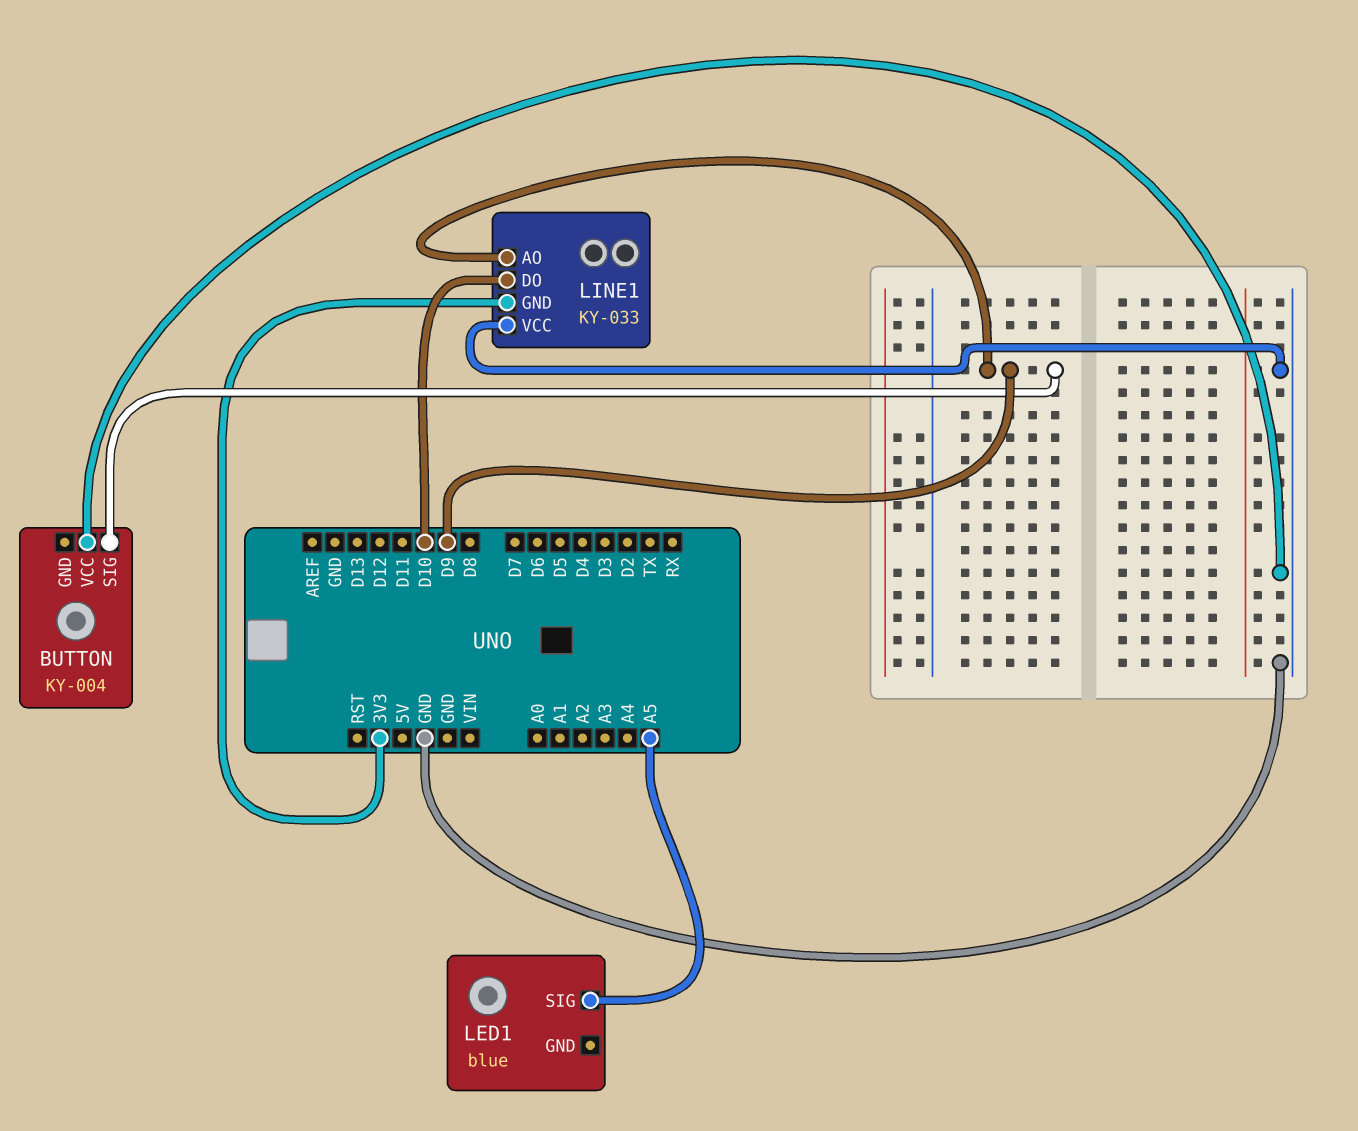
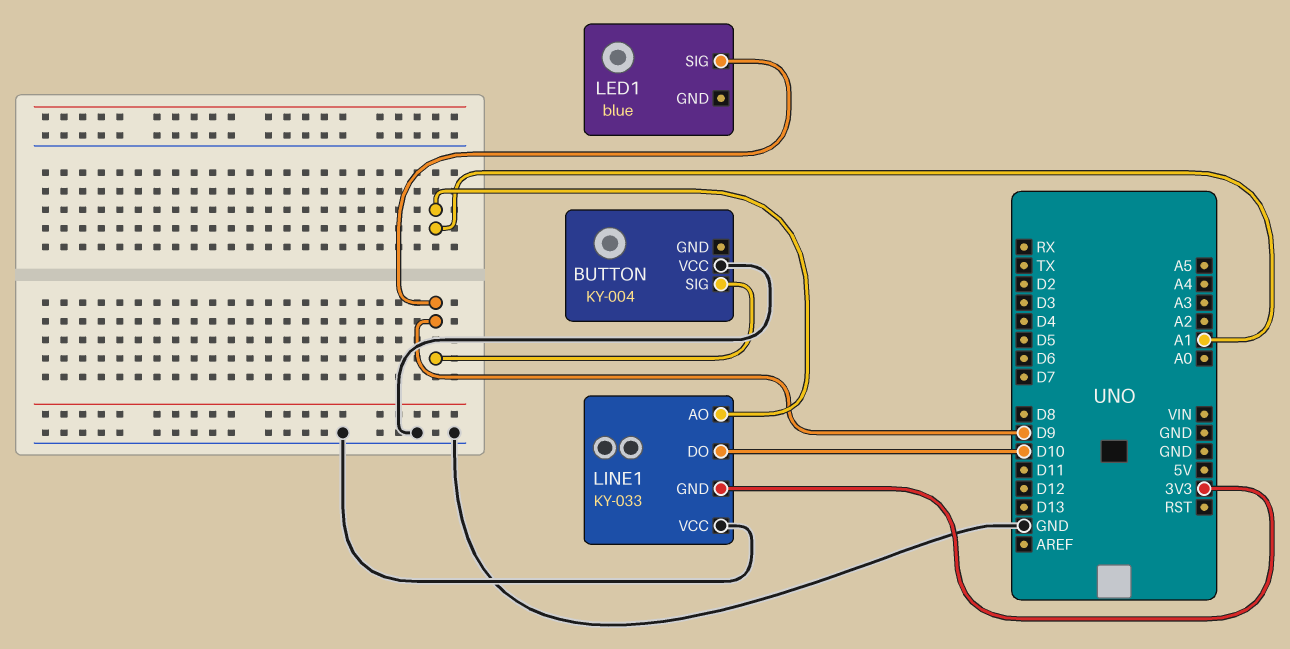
LED1 pin SIG: A5 -> D9
LINE1 pin AO: D9 -> A1

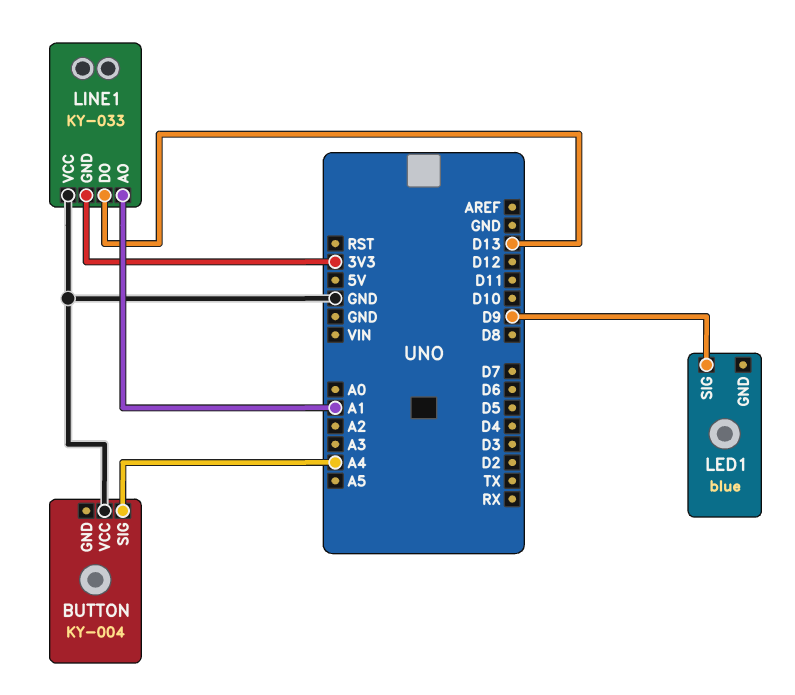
BUTTON pin SIG: D9 -> A4
LINE1 pin DO: D10 -> D13

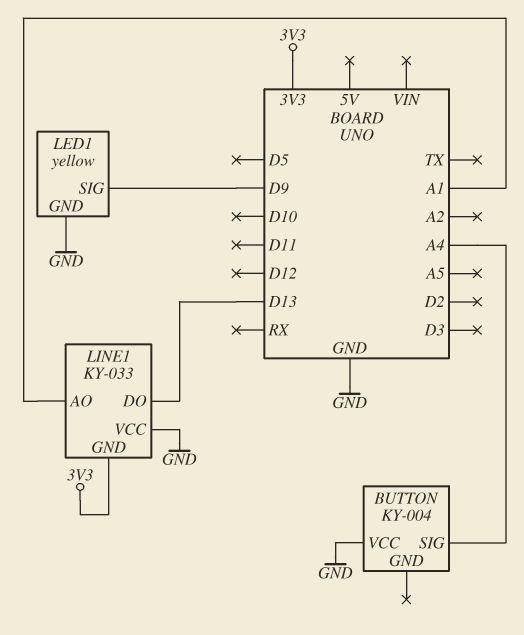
LED1: blue -> yellow
LED1 pin GND: none -> GND

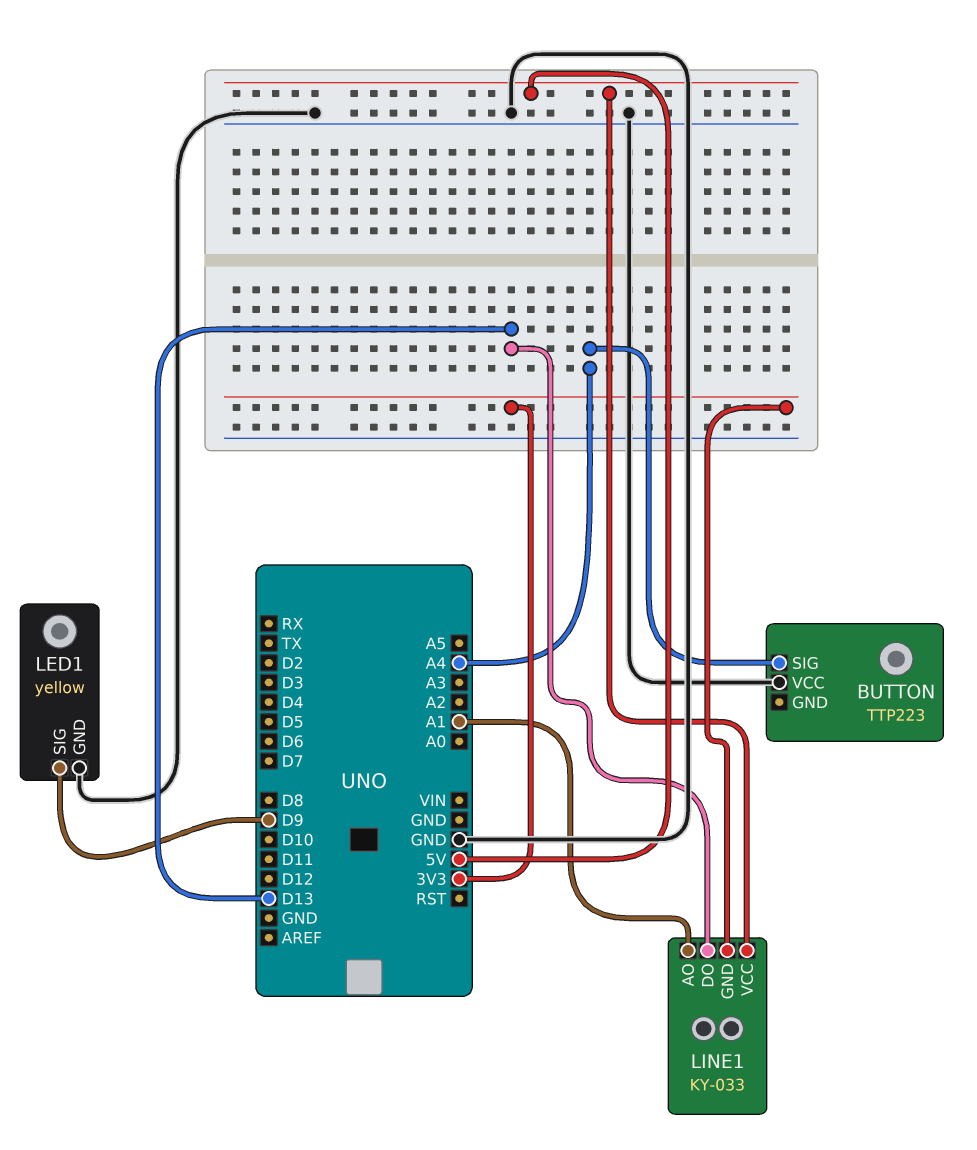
BUTTON: KY-004 -> TTP223
LINE1 pin VCC: GND -> 5V

